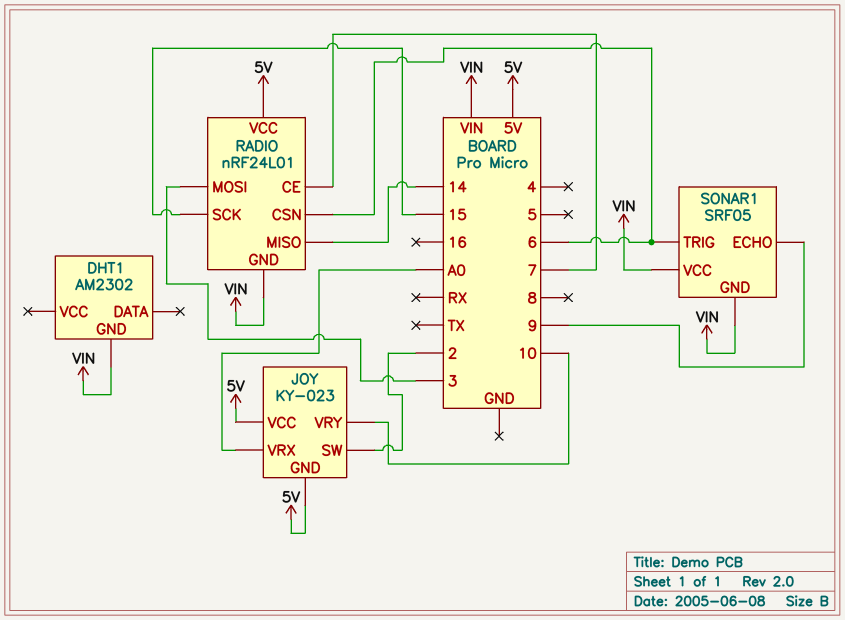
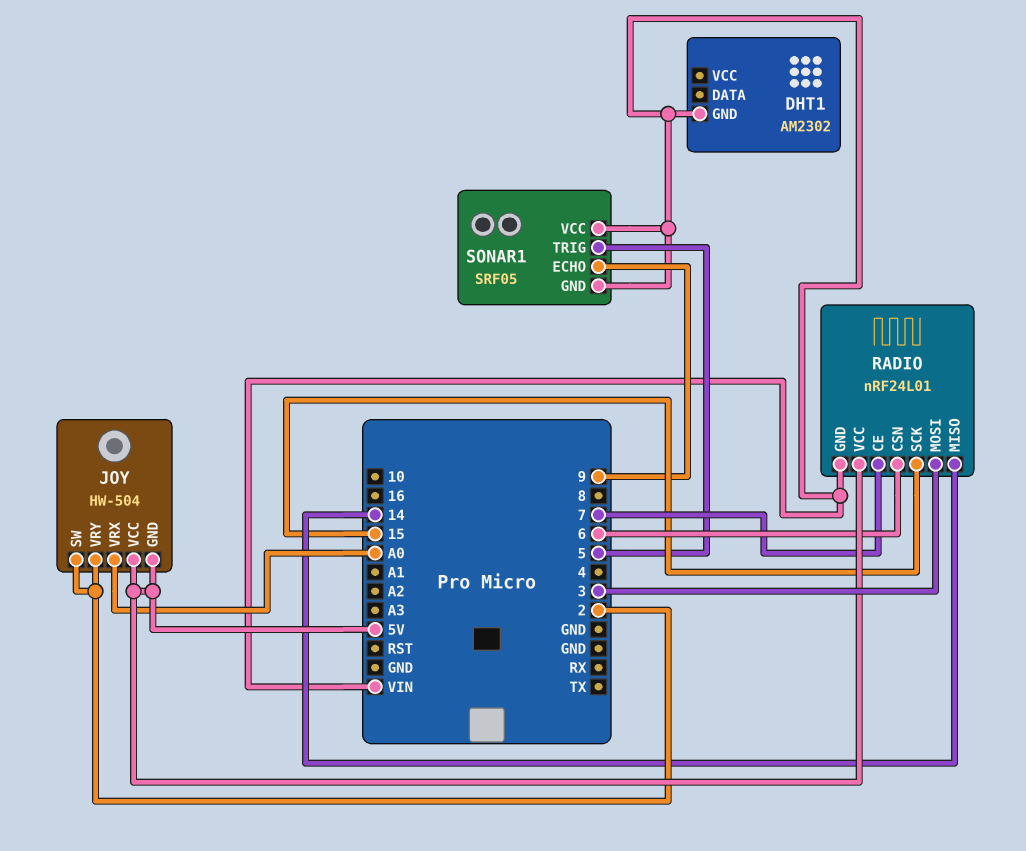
JOY: KY-023 -> HW-504
JOY pin VRY: 10 -> 2
SONAR1 pin TRIG: 6 -> 5

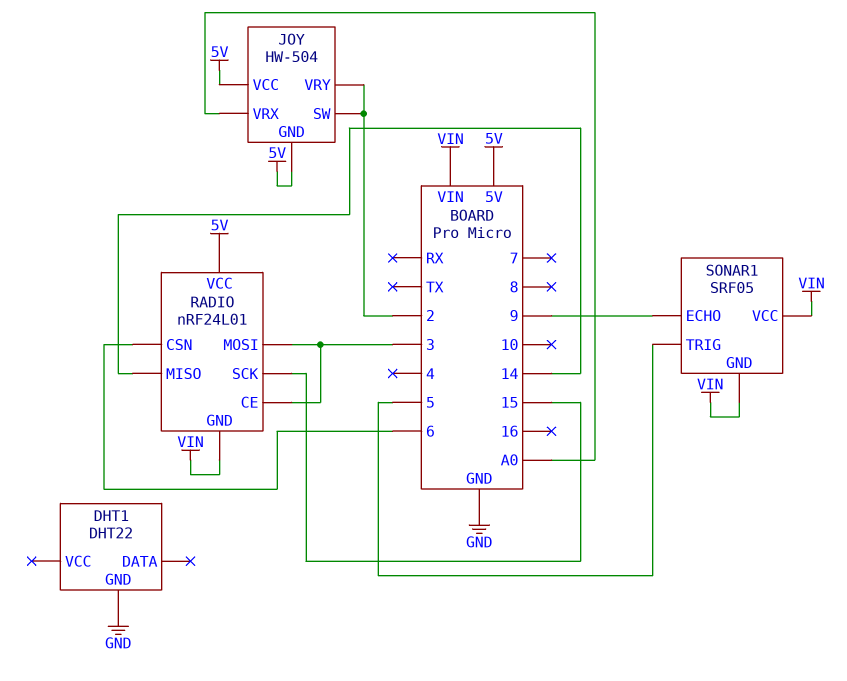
DHT1: AM2302 -> DHT22
DHT1 pin GND: VIN -> GND
RADIO pin CE: 7 -> 3

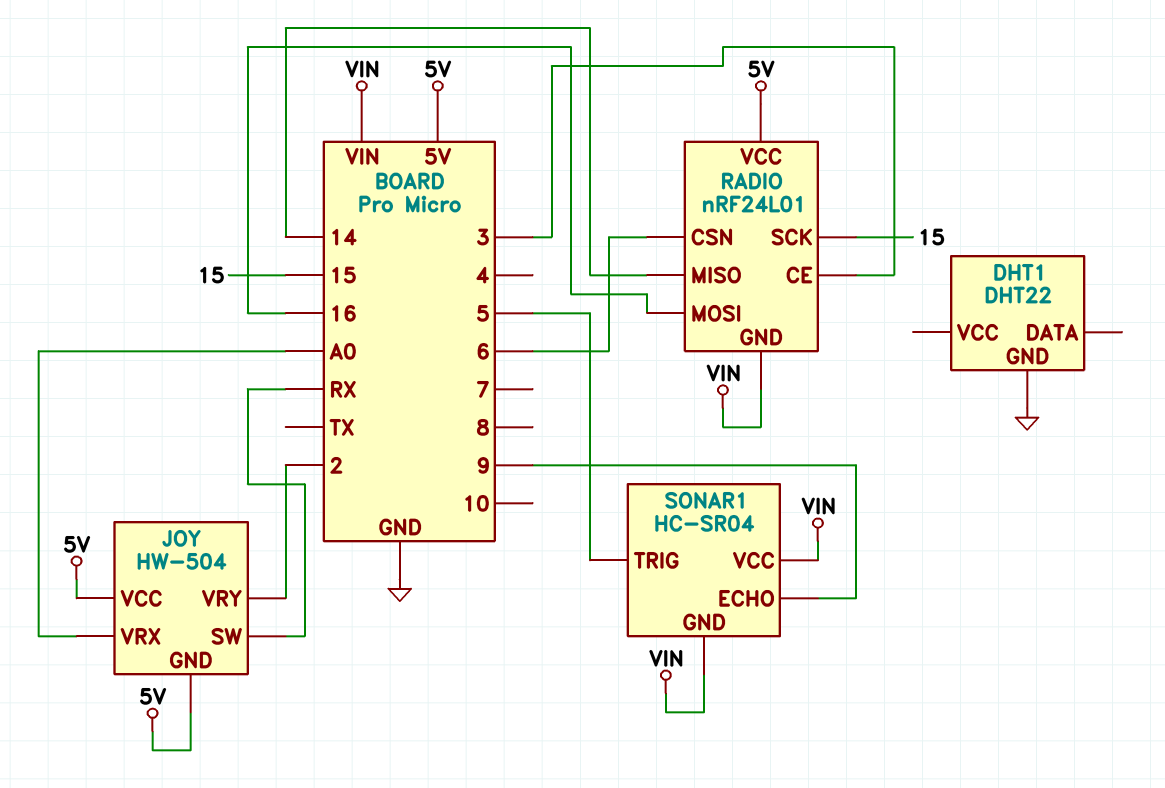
JOY pin SW: 2 -> RX
RADIO pin MOSI: 3 -> 16
SONAR1: SRF05 -> HC-SR04

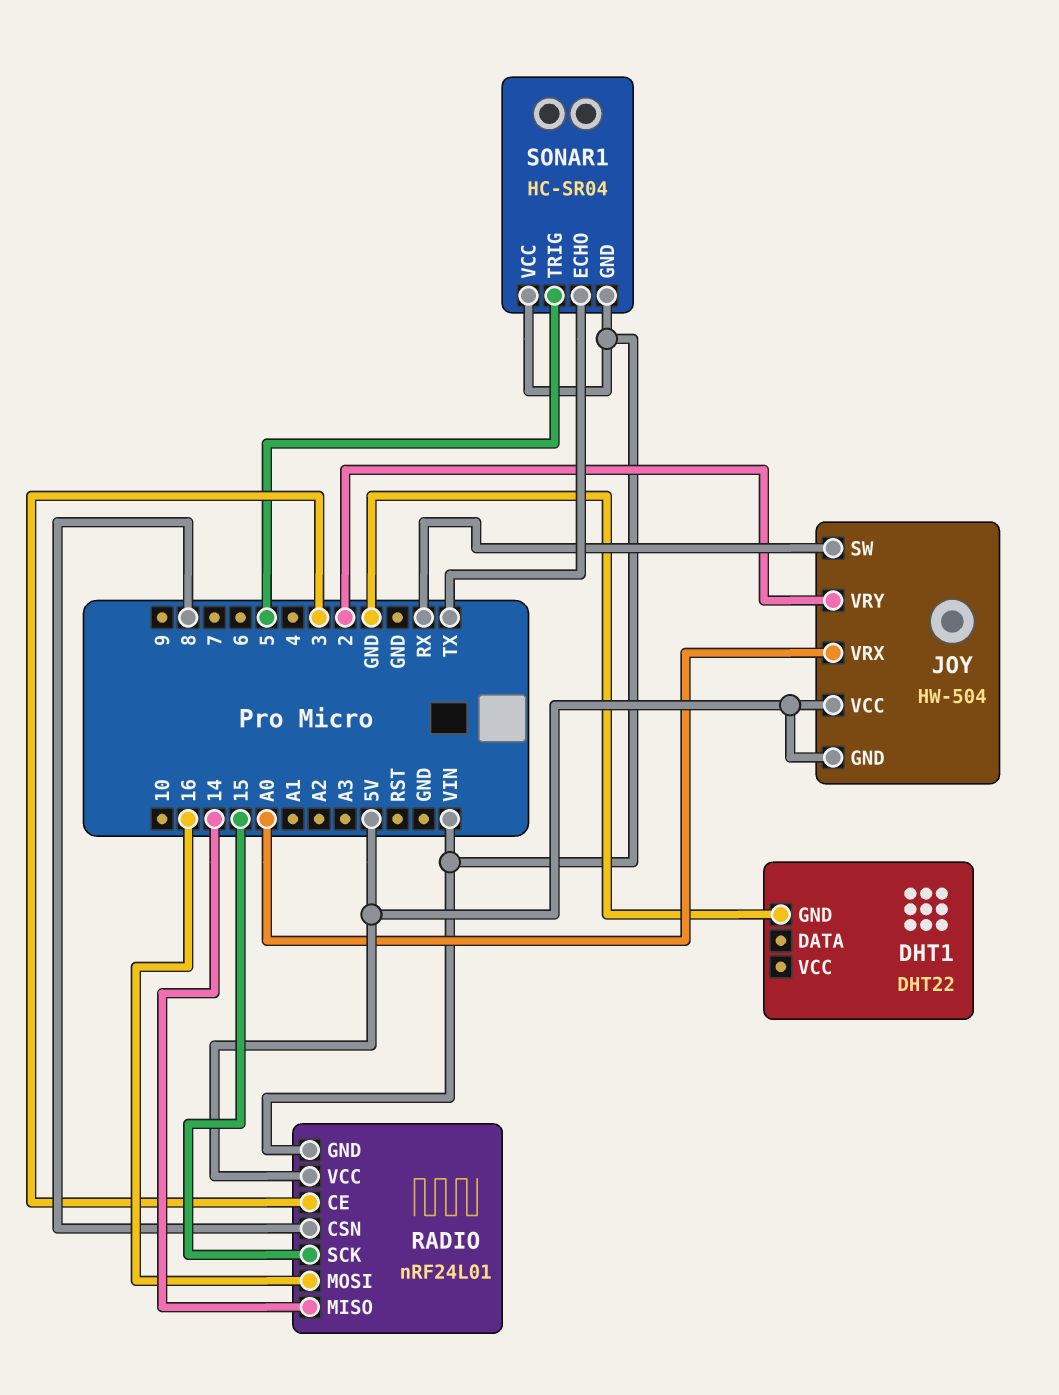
RADIO pin CSN: 6 -> 8
SONAR1 pin ECHO: 9 -> TX

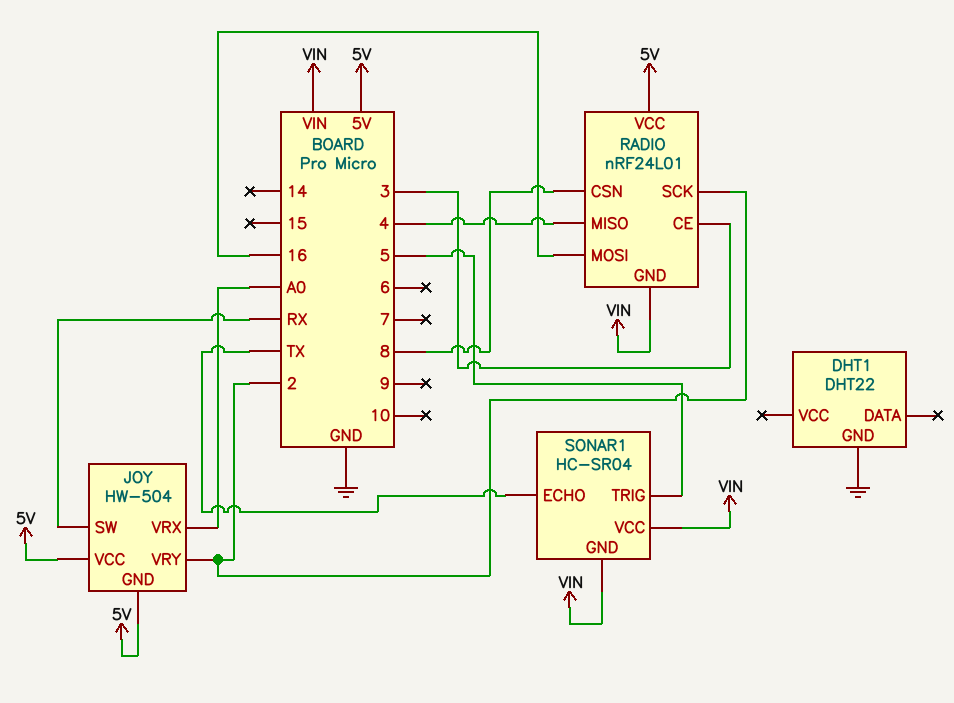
RADIO pin MISO: 14 -> 4
RADIO pin SCK: 15 -> 2

